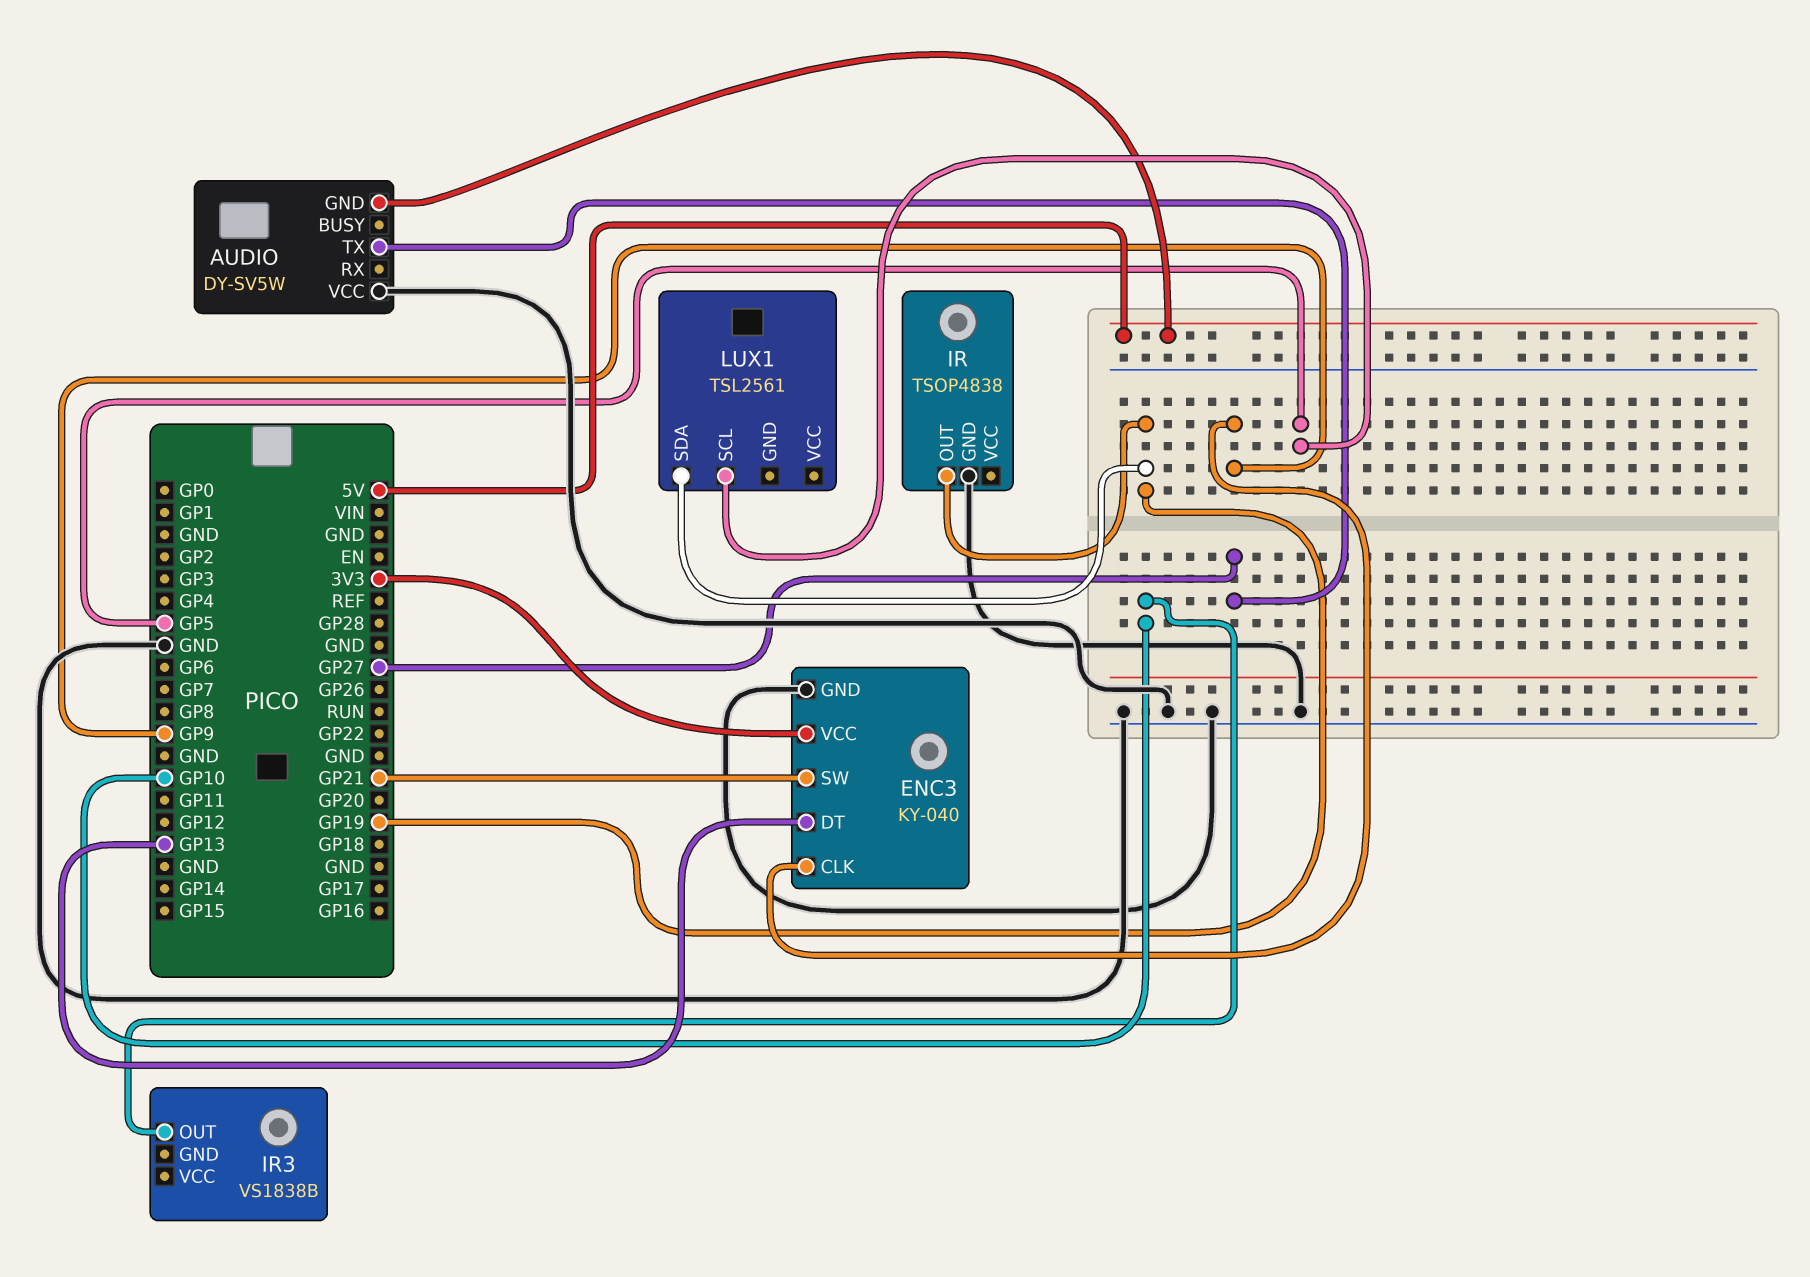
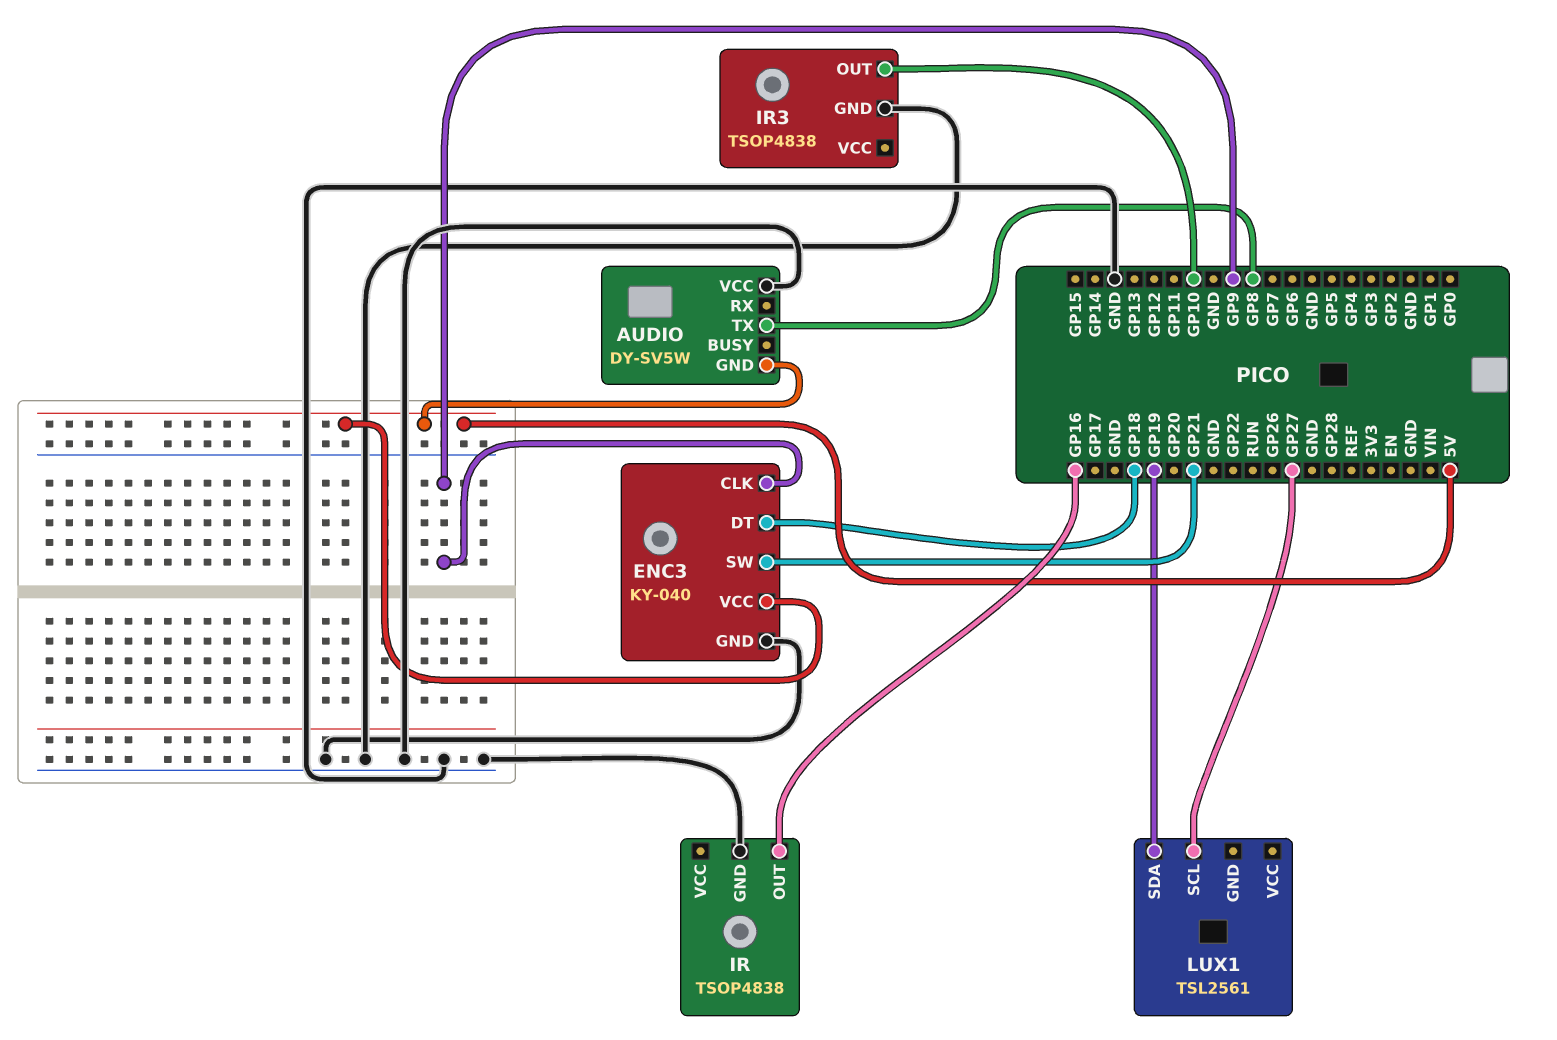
AUDIO pin TX: GP27 -> GP8
ENC3 pin DT: GP13 -> GP18
ENC3 pin VCC: 3V3 -> 5V
IR pin OUT: GP19 -> GP16
IR3: VS1838B -> TSOP4838
IR3 pin GND: none -> GND
LUX1 pin SCL: GP5 -> GP27

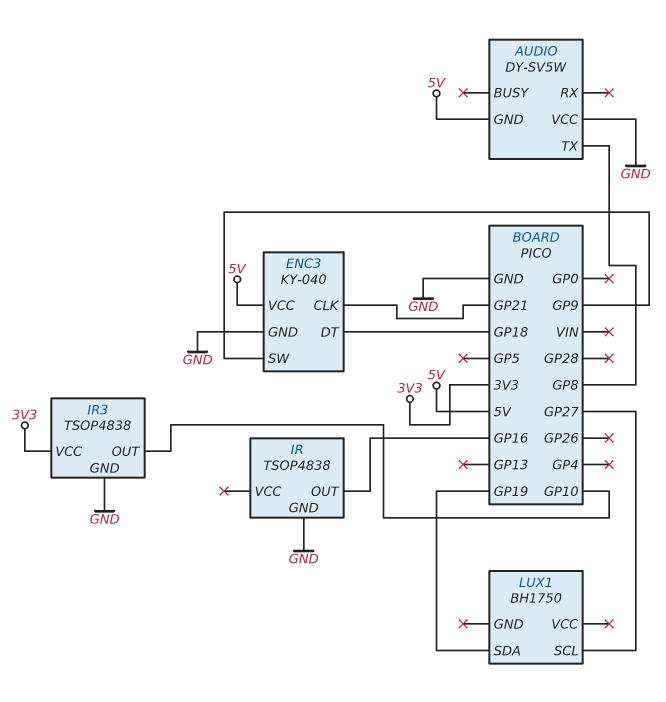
ENC3 pin CLK: GP9 -> GP21
ENC3 pin SW: GP21 -> GP9
IR3 pin VCC: none -> 3V3
LUX1: TSL2561 -> BH1750

